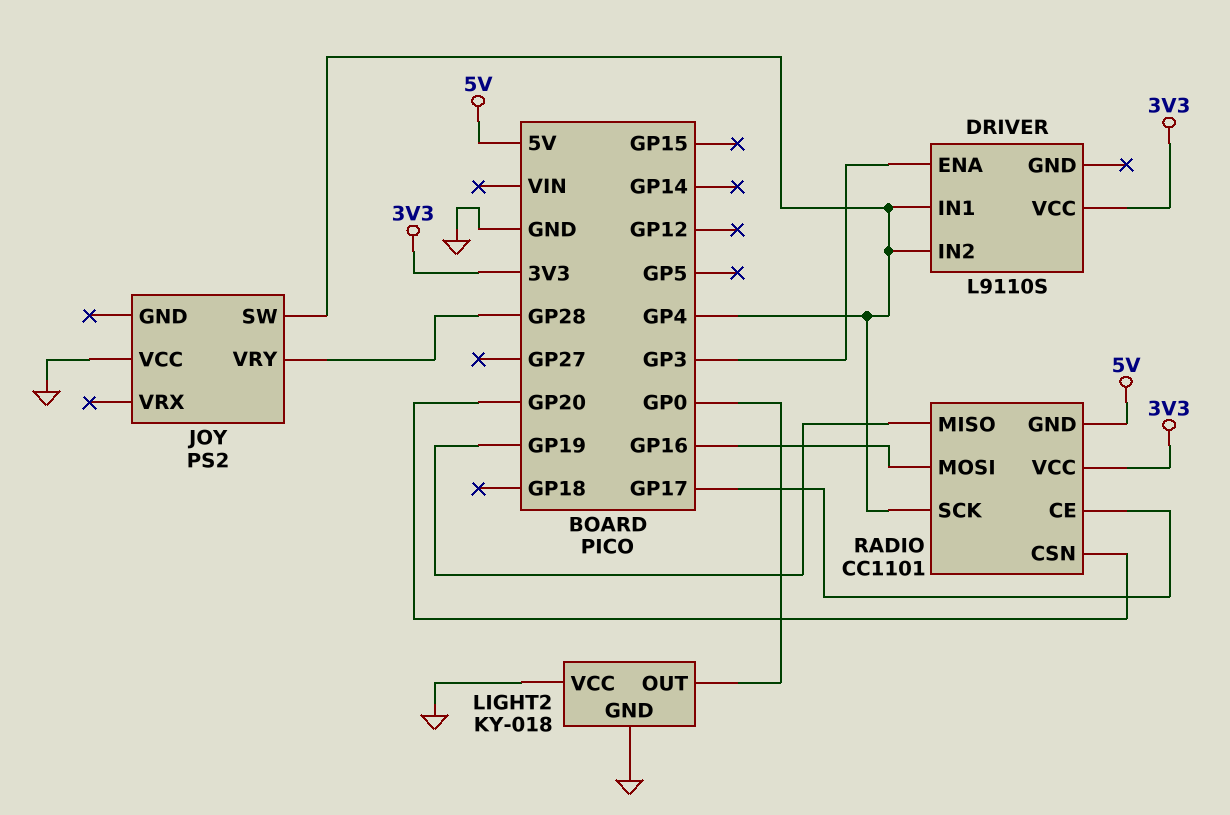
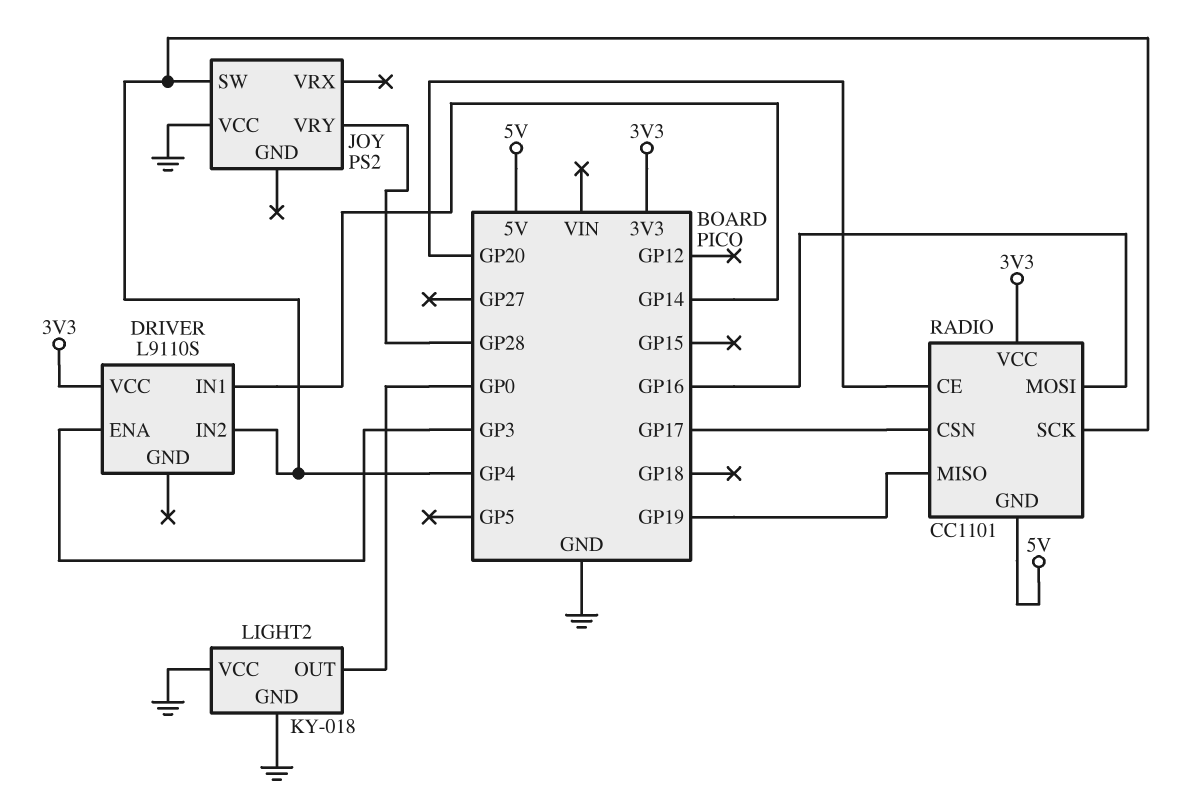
DRIVER pin IN1: GP4 -> GP14
RADIO pin CE: GP17 -> GP20
RADIO pin CSN: GP20 -> GP17

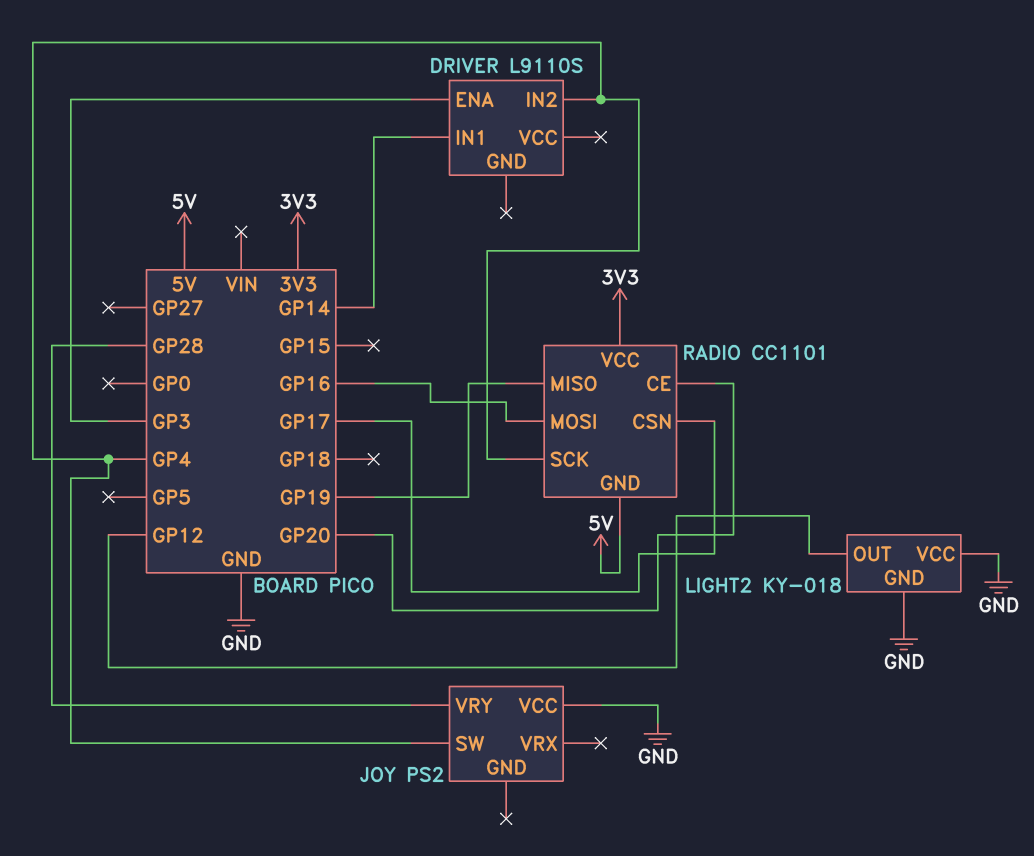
DRIVER pin VCC: 3V3 -> none
LIGHT2 pin OUT: GP0 -> GP12

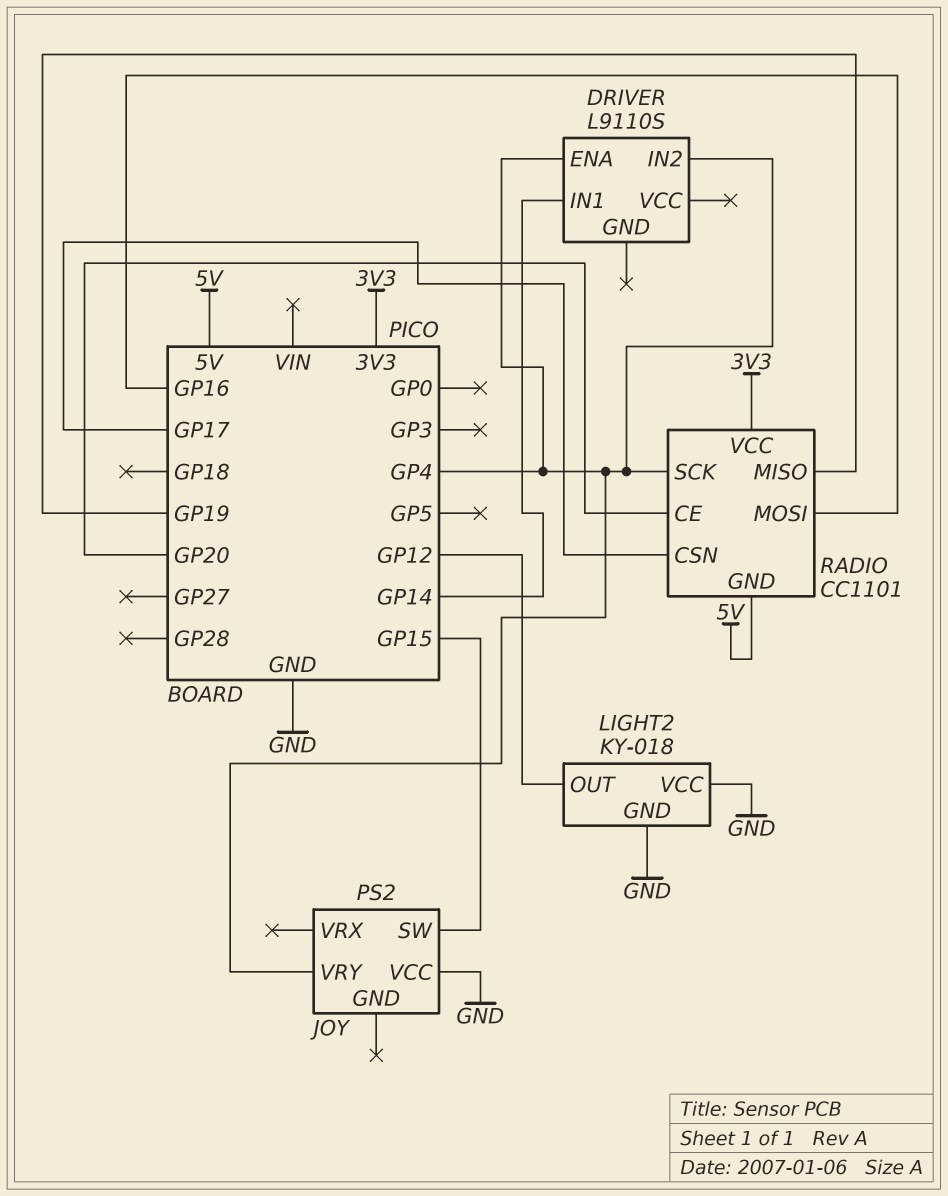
DRIVER pin ENA: GP3 -> GP4
JOY pin SW: GP4 -> GP15
JOY pin VRY: GP28 -> GP4

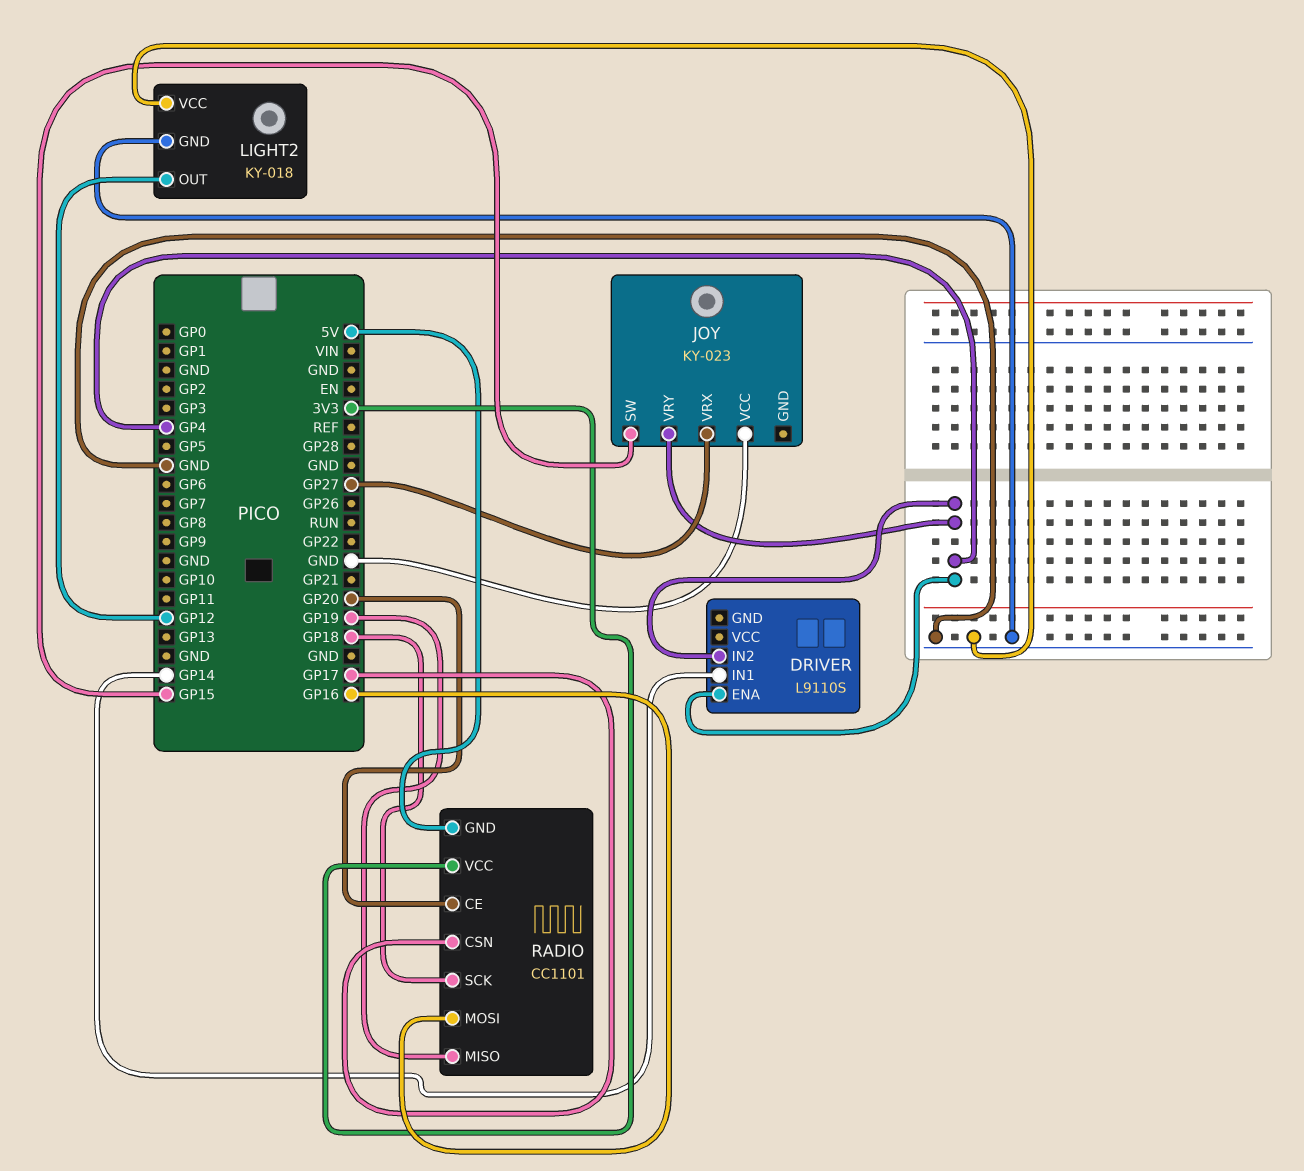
JOY: PS2 -> KY-023
JOY pin VRX: none -> GP27
RADIO pin SCK: GP4 -> GP18

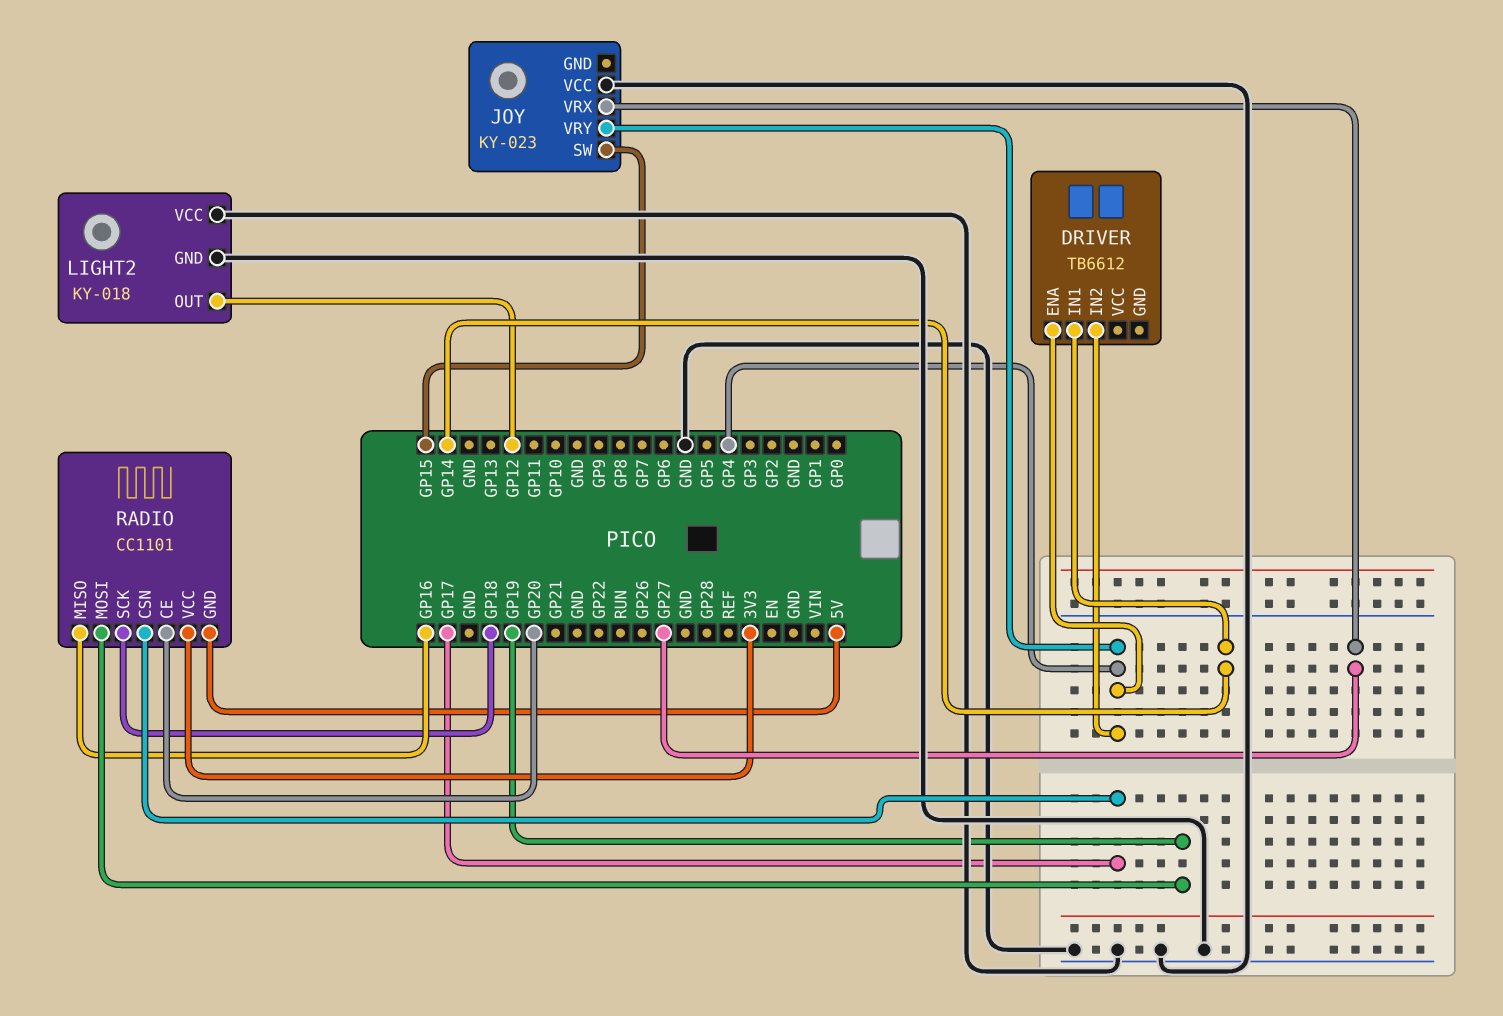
DRIVER: L9110S -> TB6612
RADIO pin MISO: GP19 -> GP16
RADIO pin MOSI: GP16 -> GP19

